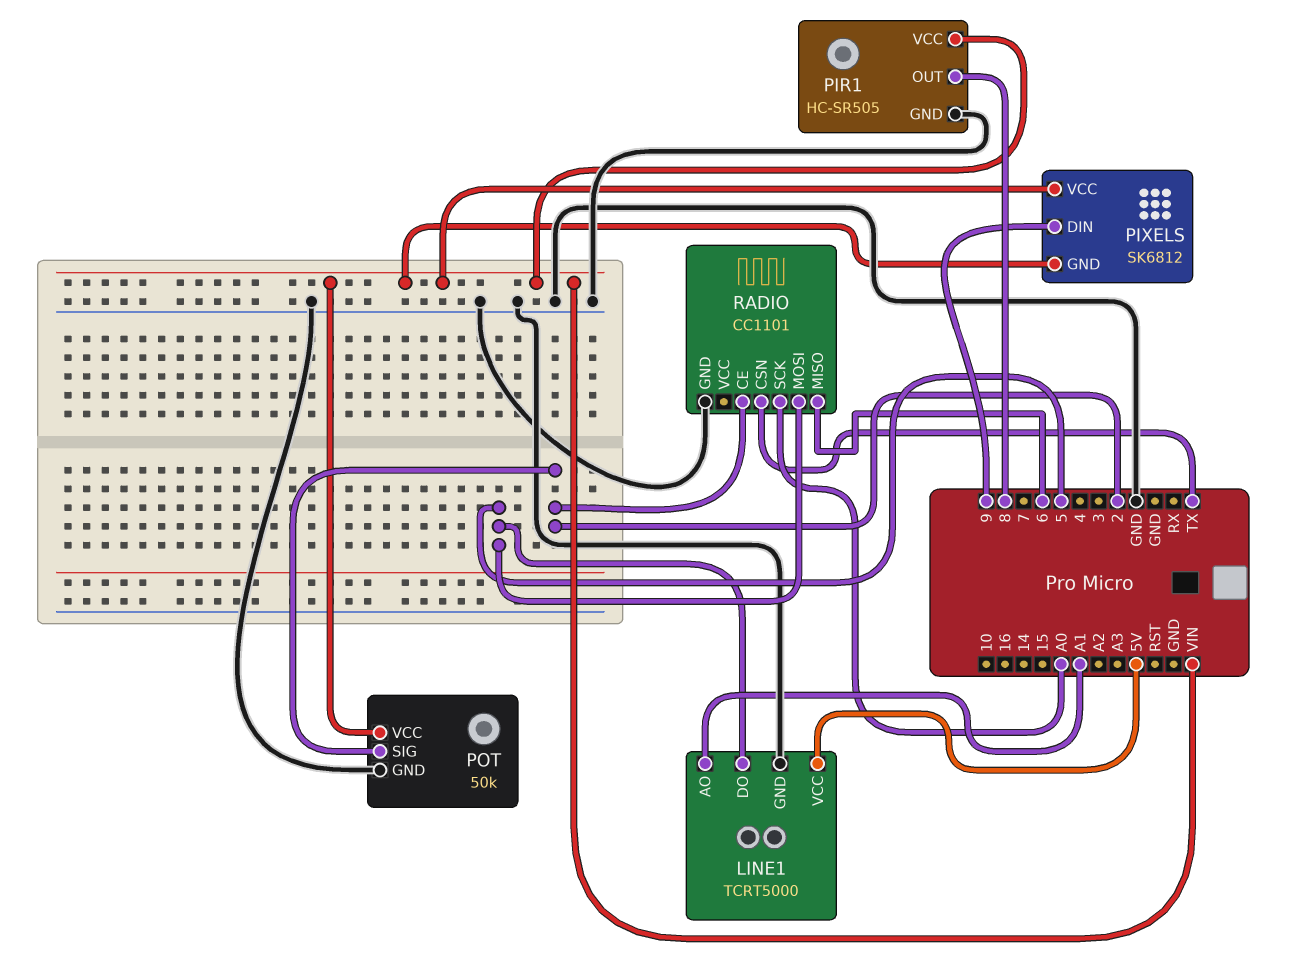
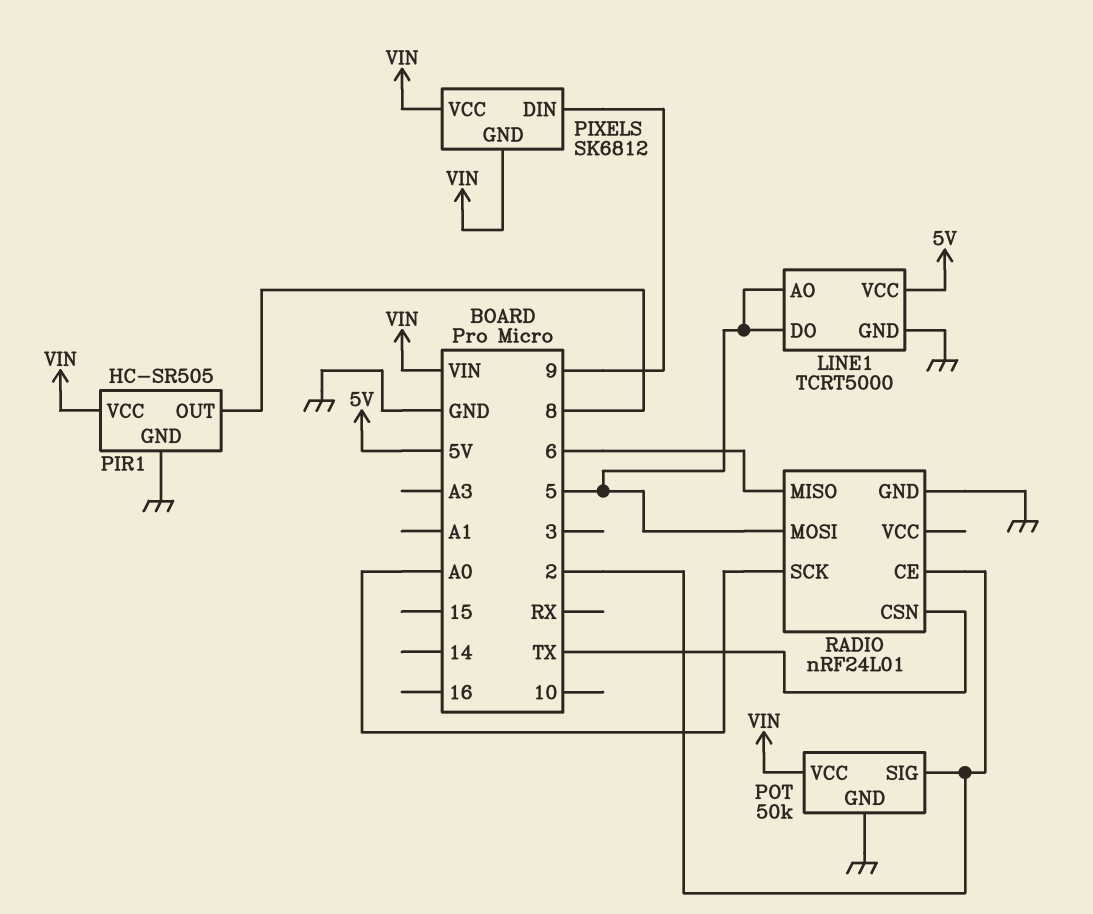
LINE1 pin AO: A1 -> 5
RADIO: CC1101 -> nRF24L01

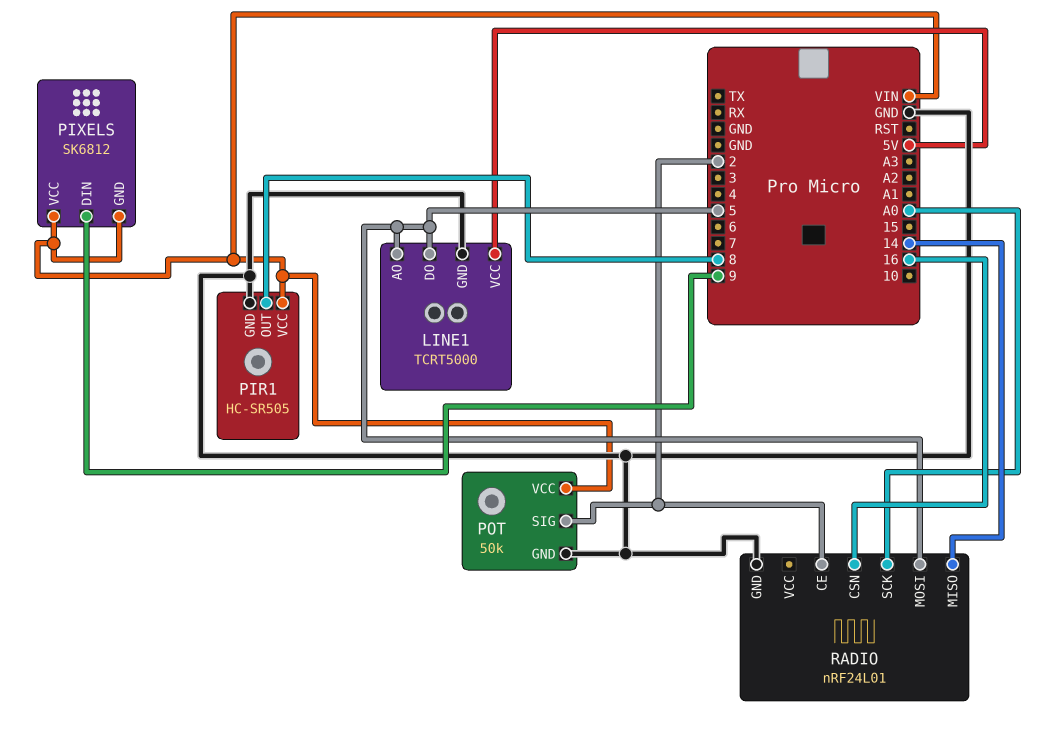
RADIO pin CSN: TX -> 16
RADIO pin MISO: 6 -> 14

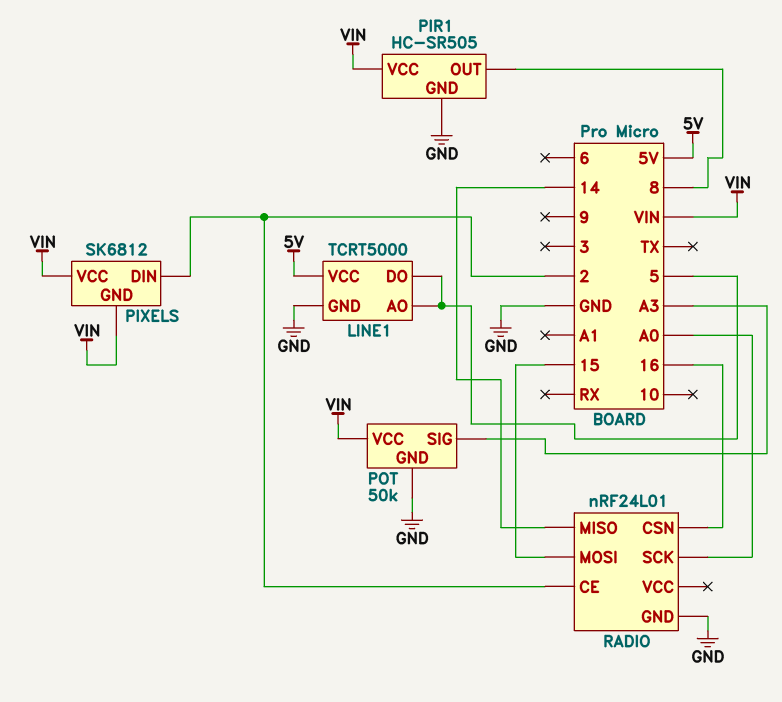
PIXELS pin DIN: 9 -> 2
POT pin SIG: 2 -> A3
RADIO pin MOSI: 5 -> 15

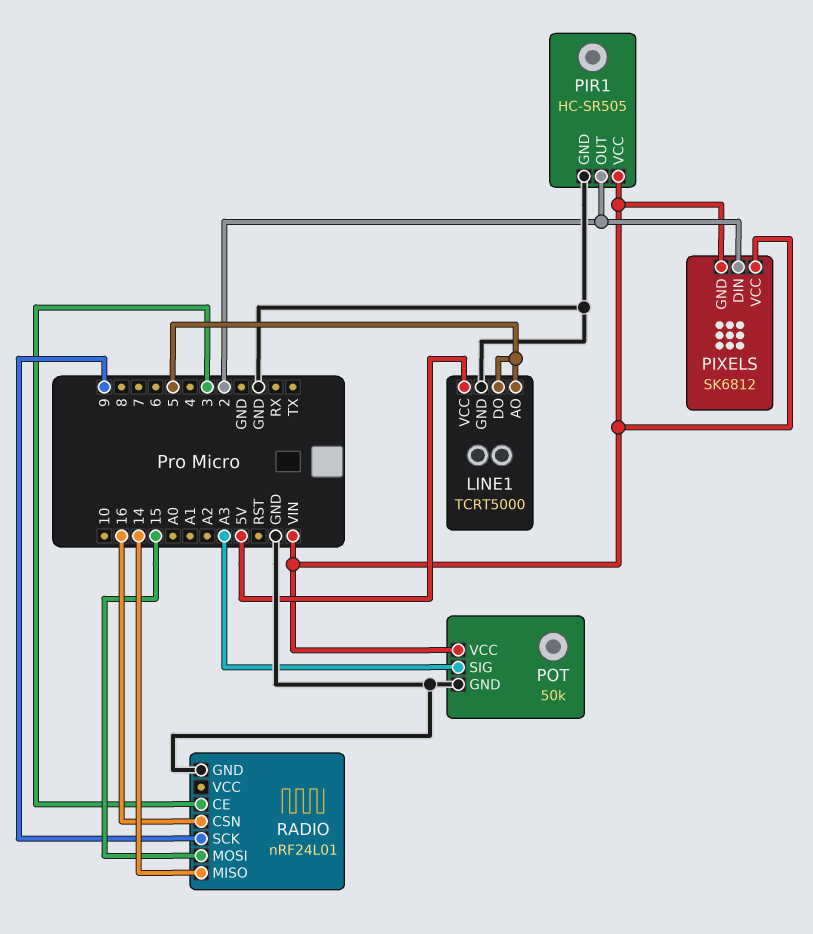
PIR1 pin OUT: 8 -> 2
RADIO pin CE: 2 -> 3
RADIO pin SCK: A0 -> 9

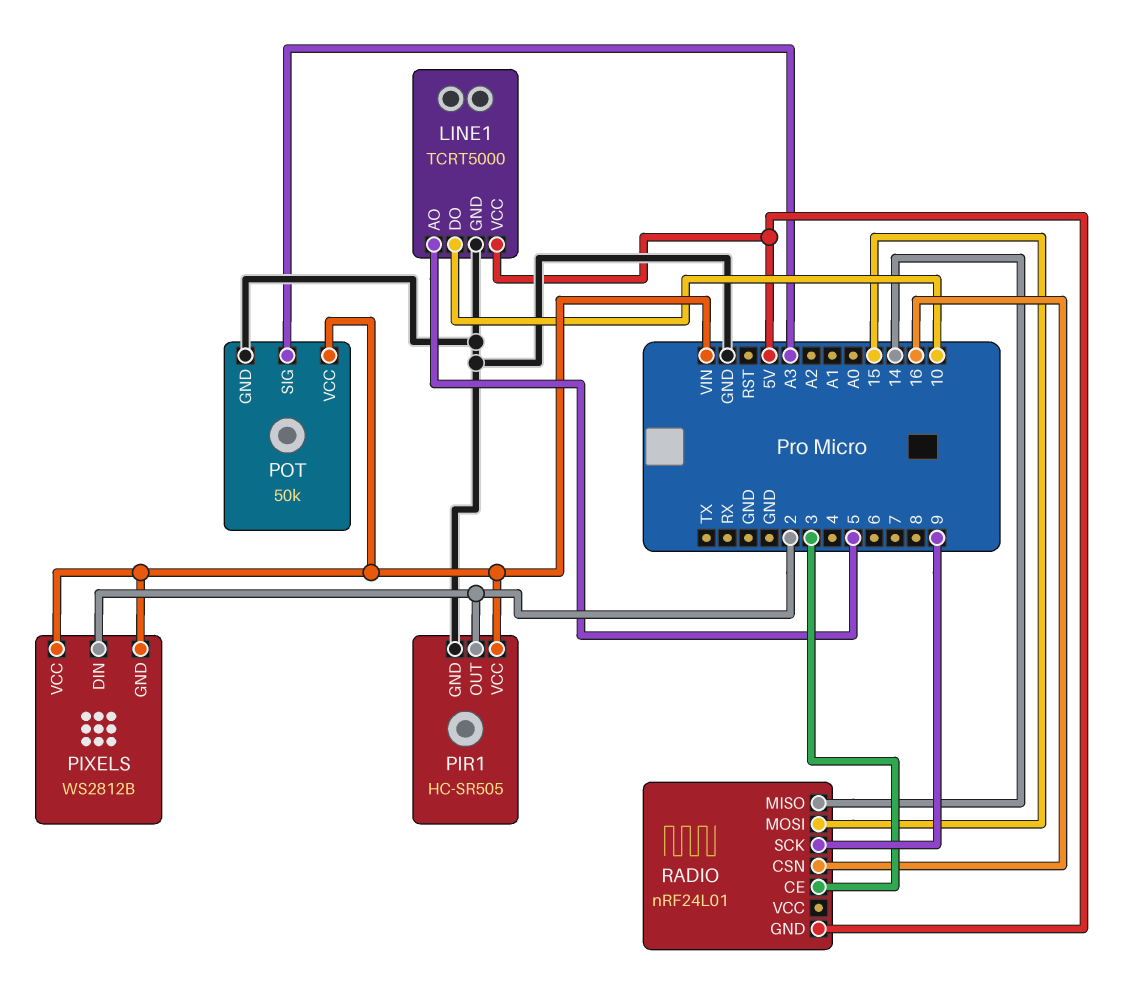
LINE1 pin DO: 5 -> 10
PIXELS: SK6812 -> WS2812B
RADIO pin GND: GND -> 5V

